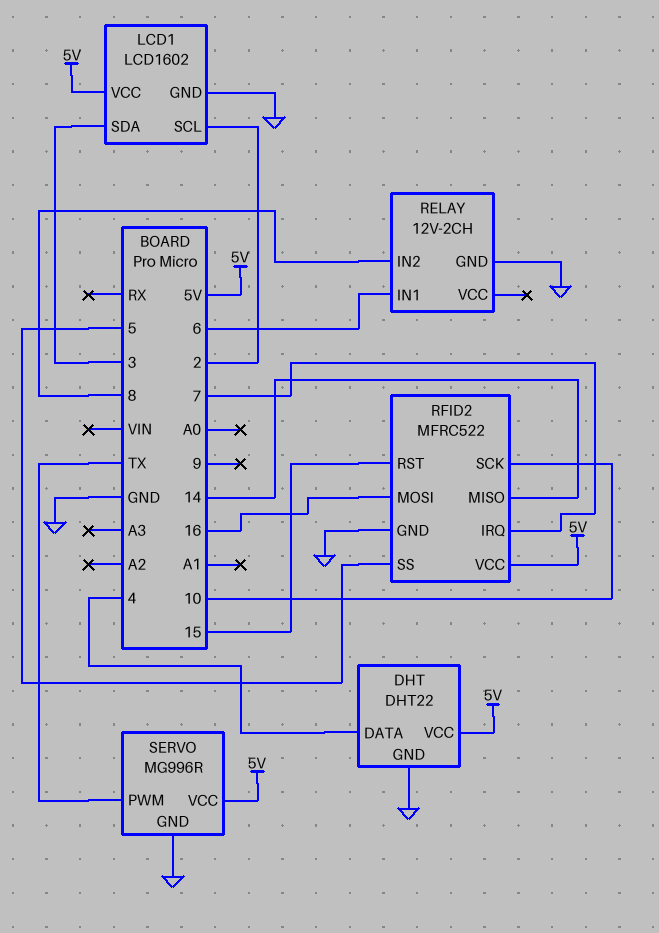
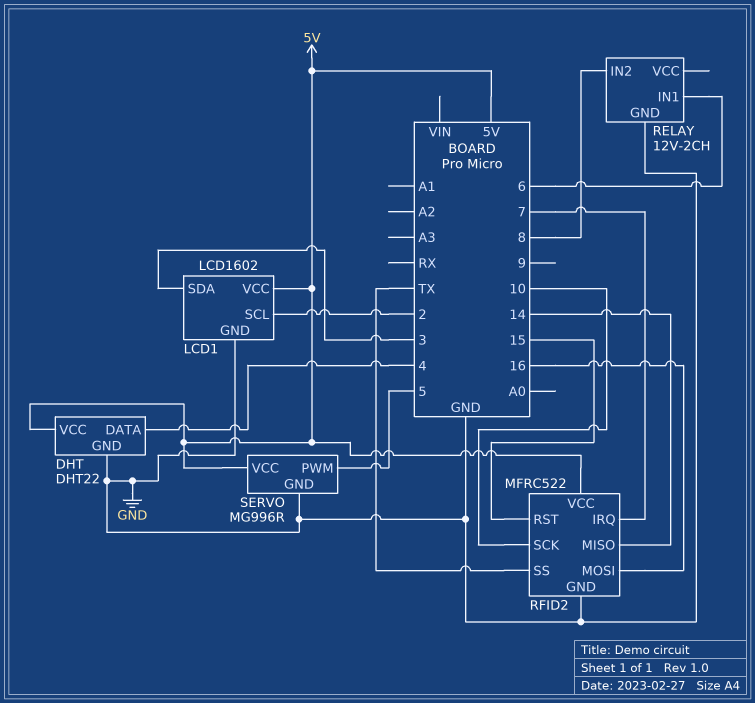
RFID2 pin SS: 5 -> TX
SERVO pin PWM: TX -> 5

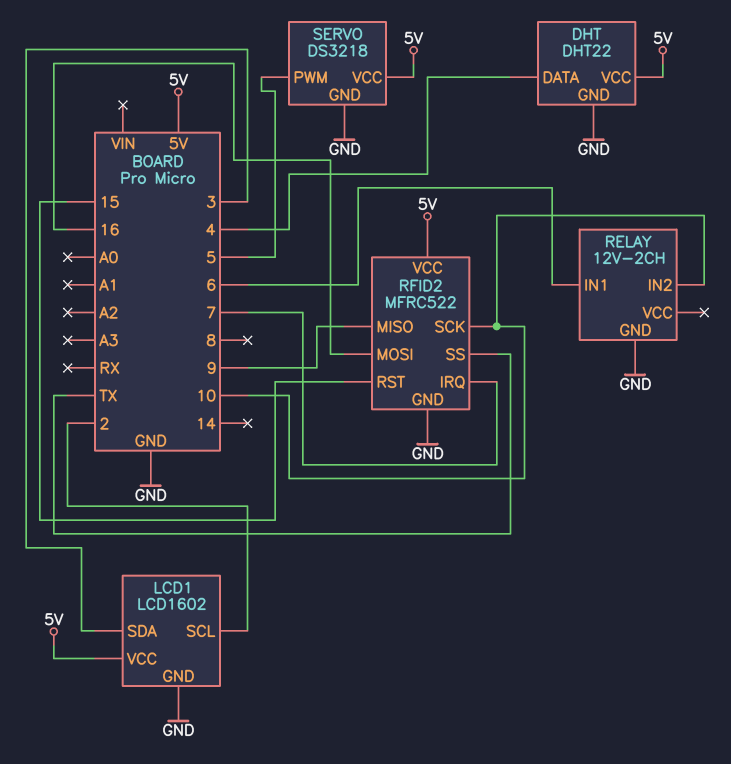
RELAY pin IN2: 8 -> 10
RFID2 pin MISO: 14 -> 9
SERVO: MG996R -> DS3218

